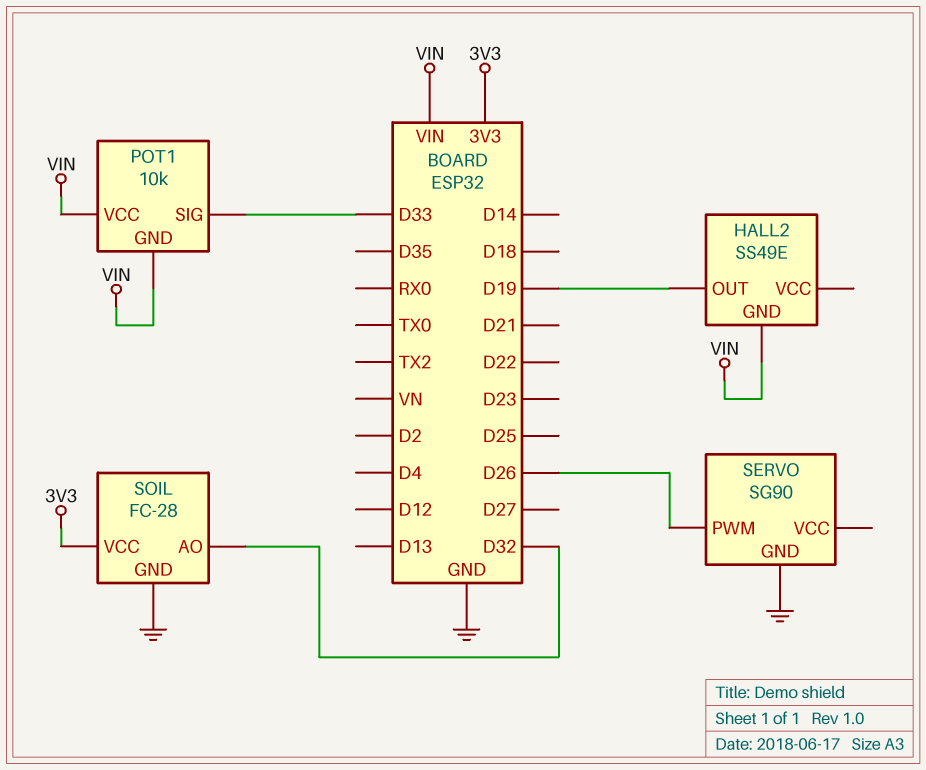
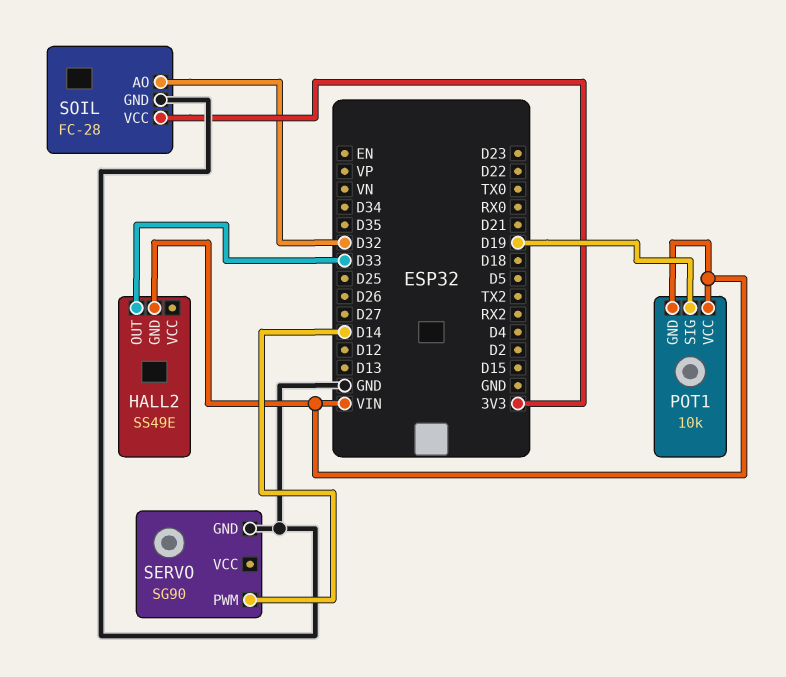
HALL2 pin OUT: D19 -> D33
POT1 pin SIG: D33 -> D19
SERVO pin PWM: D26 -> D14

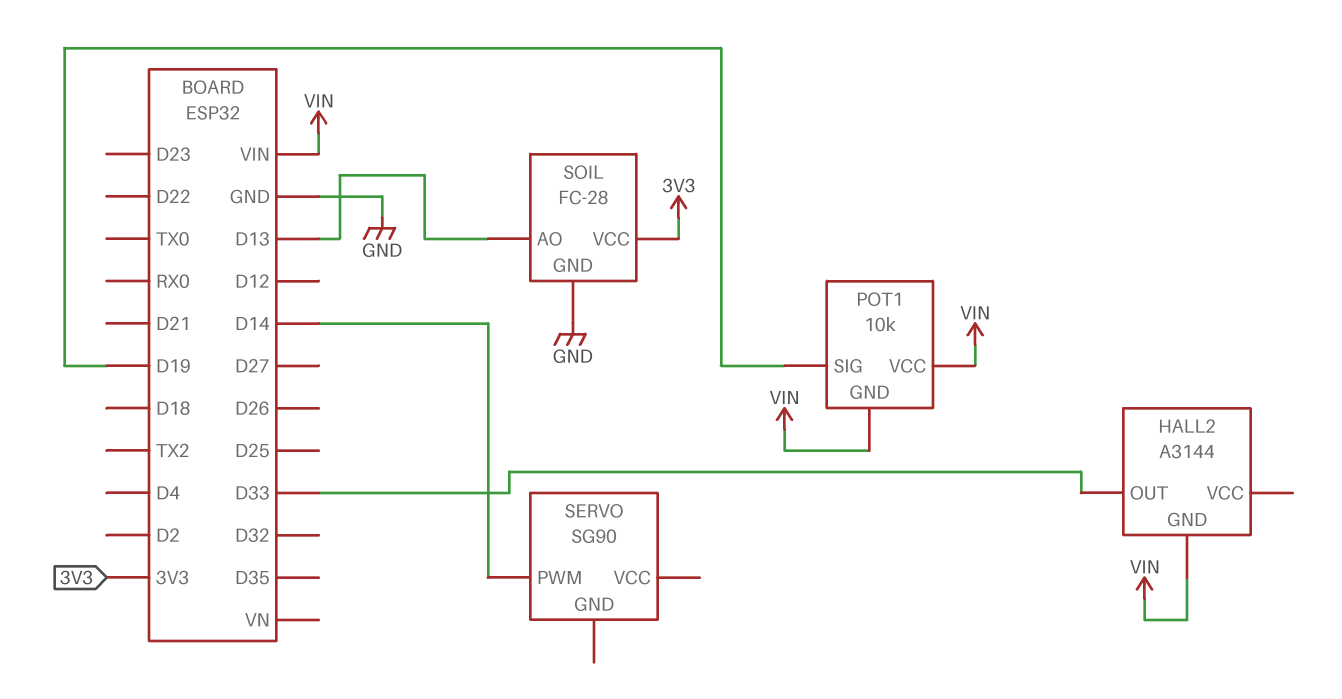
HALL2: SS49E -> A3144
SERVO pin GND: GND -> none
SOIL pin AO: D32 -> D13

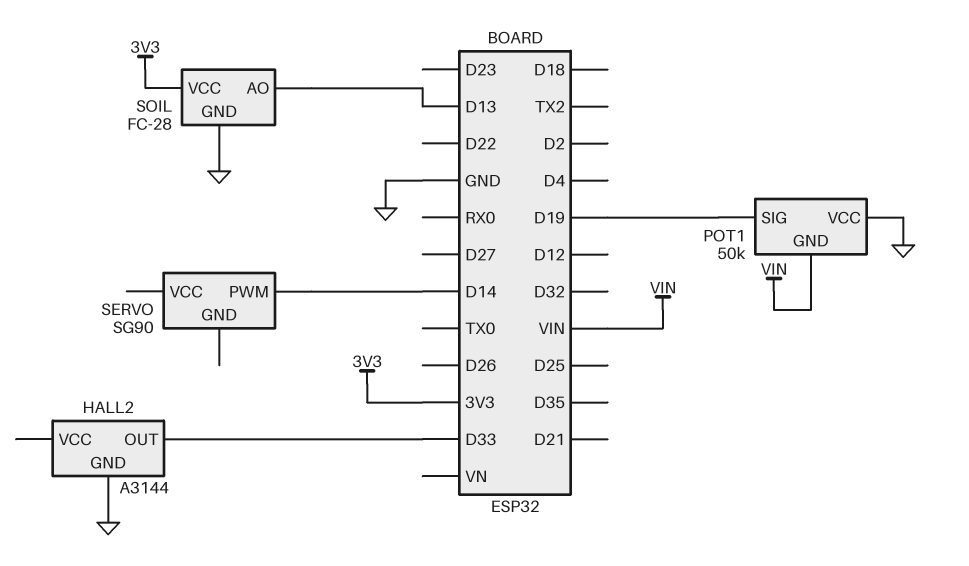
HALL2 pin GND: VIN -> GND
POT1: 10k -> 50k
POT1 pin VCC: VIN -> GND

